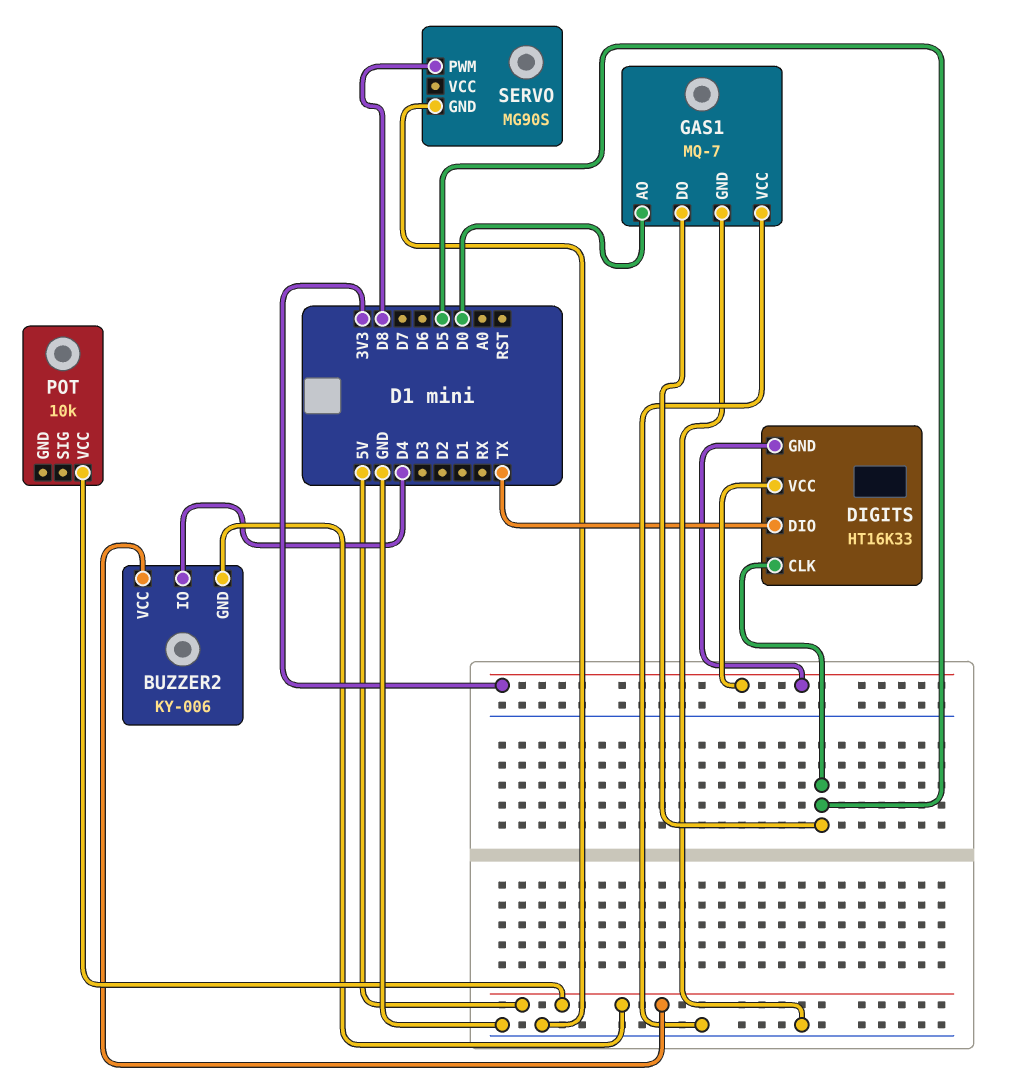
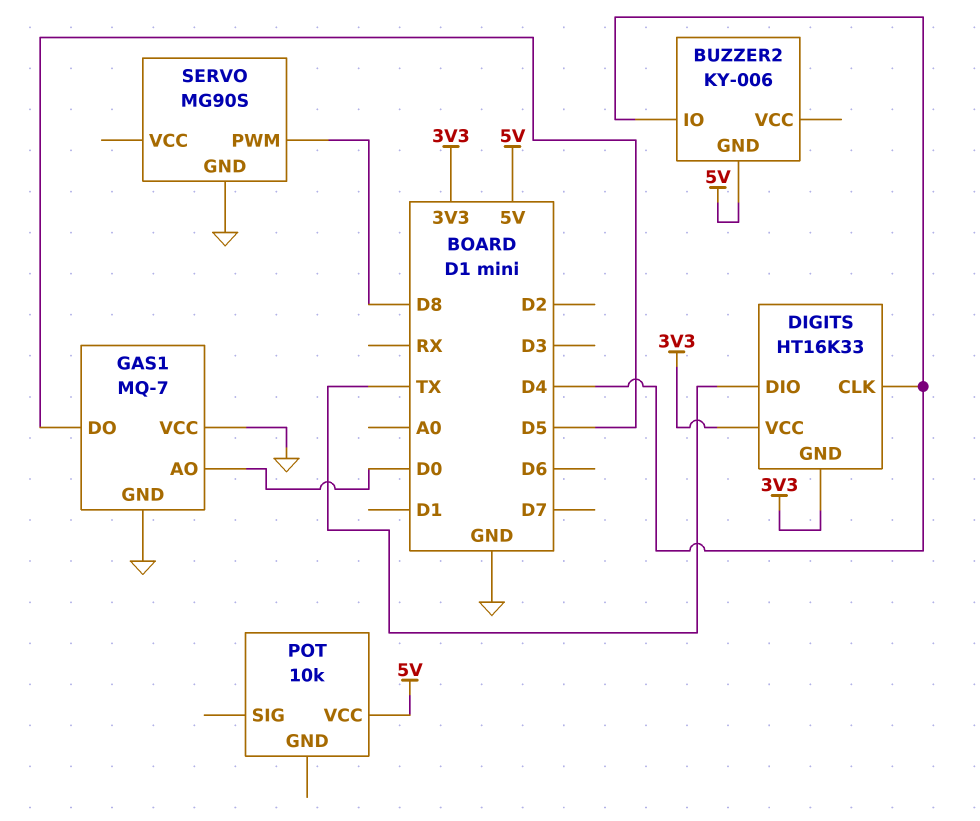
BUZZER2 pin VCC: 5V -> none
DIGITS pin CLK: D5 -> D4

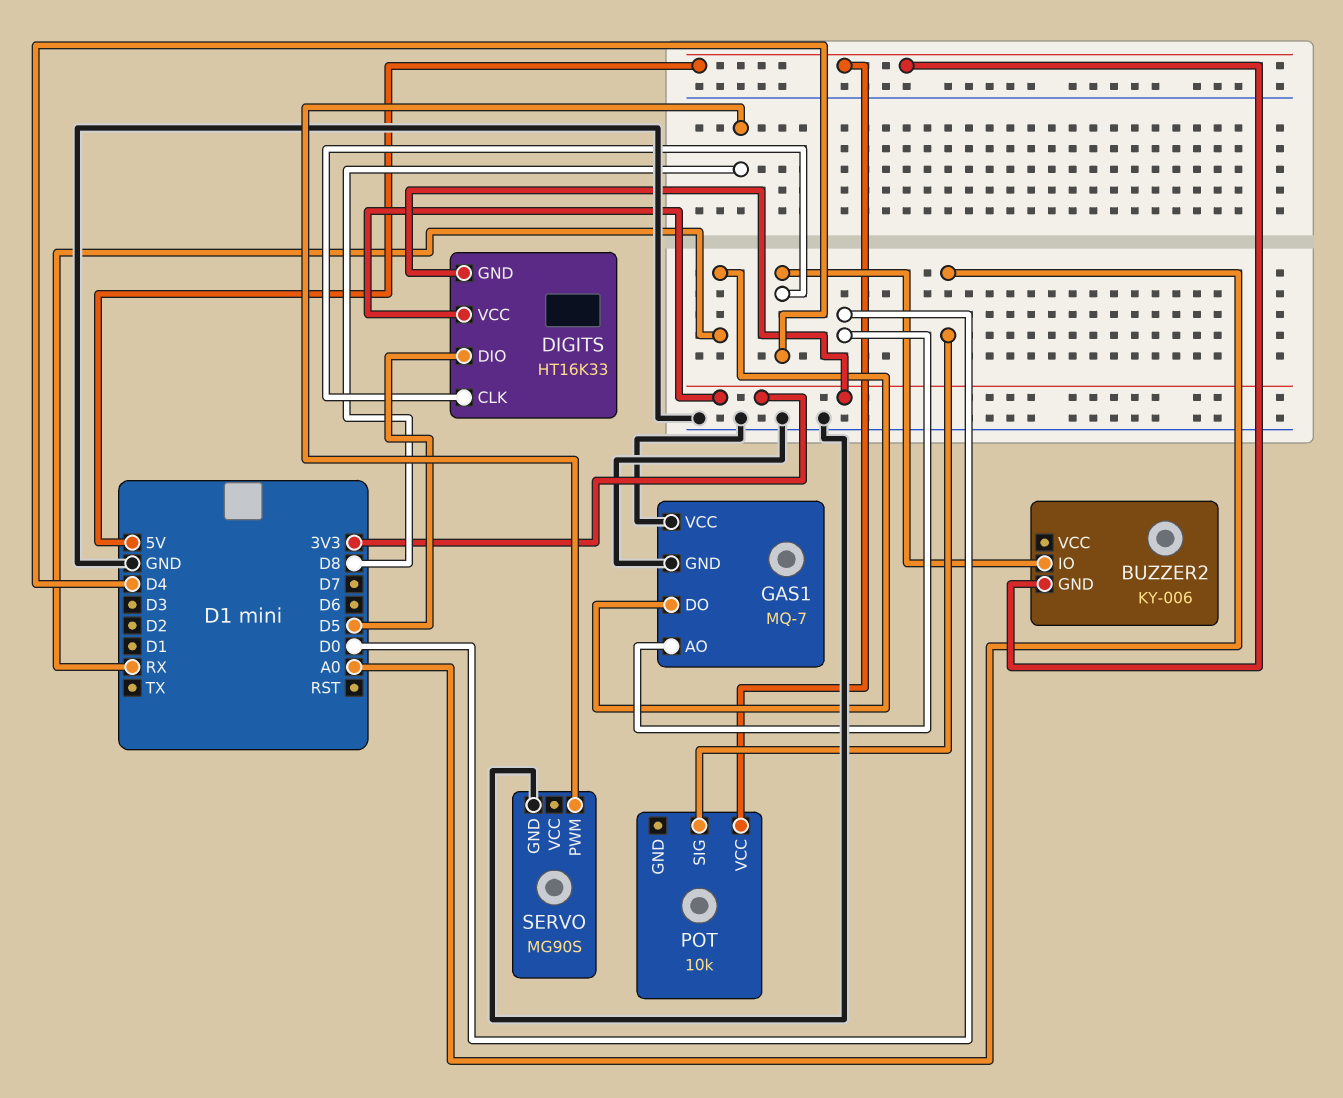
DIGITS pin DIO: TX -> D5
GAS1 pin DO: D5 -> RX
POT pin SIG: none -> A0

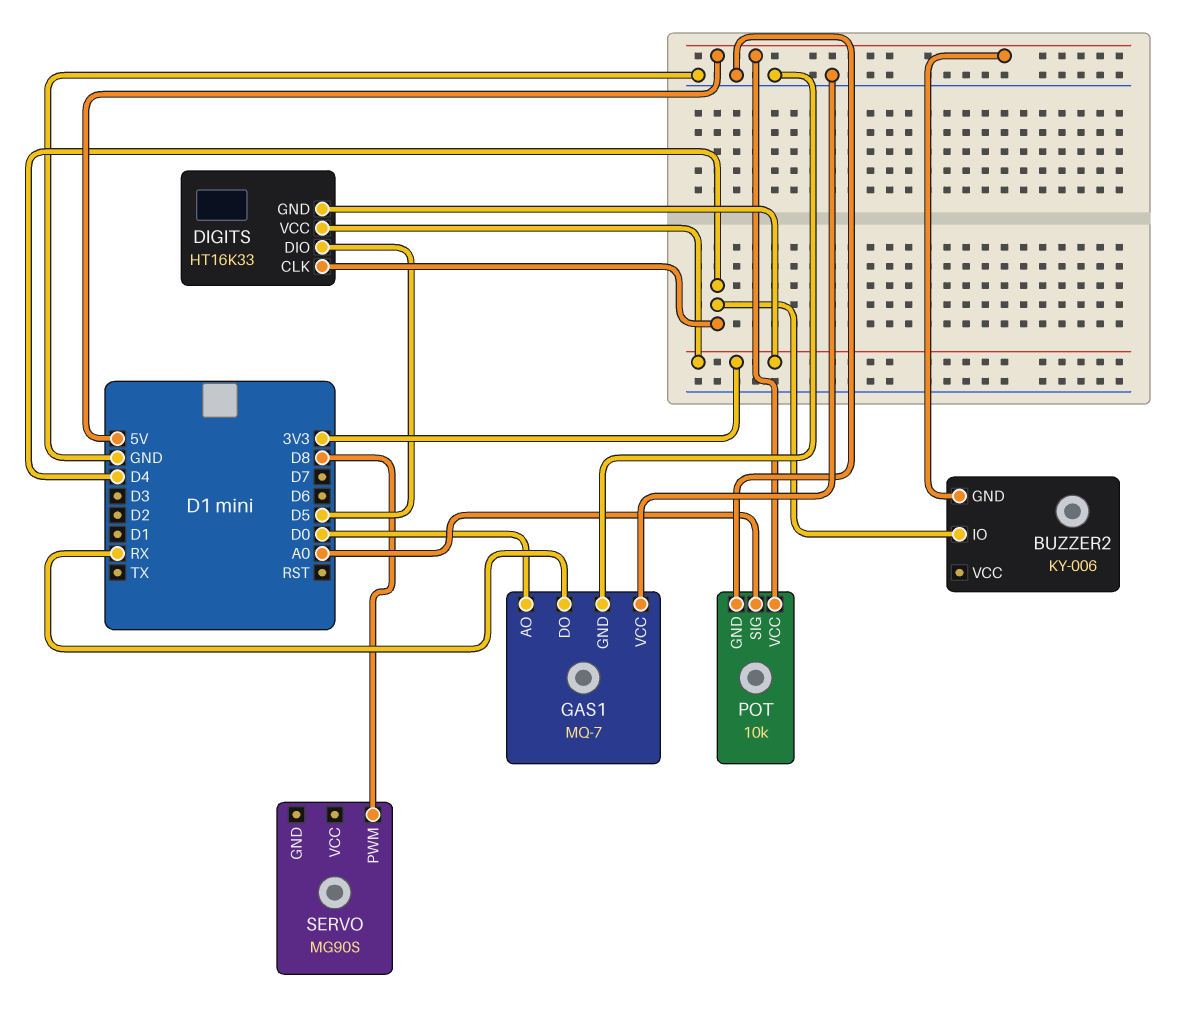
POT pin GND: none -> GND
SERVO pin GND: GND -> none

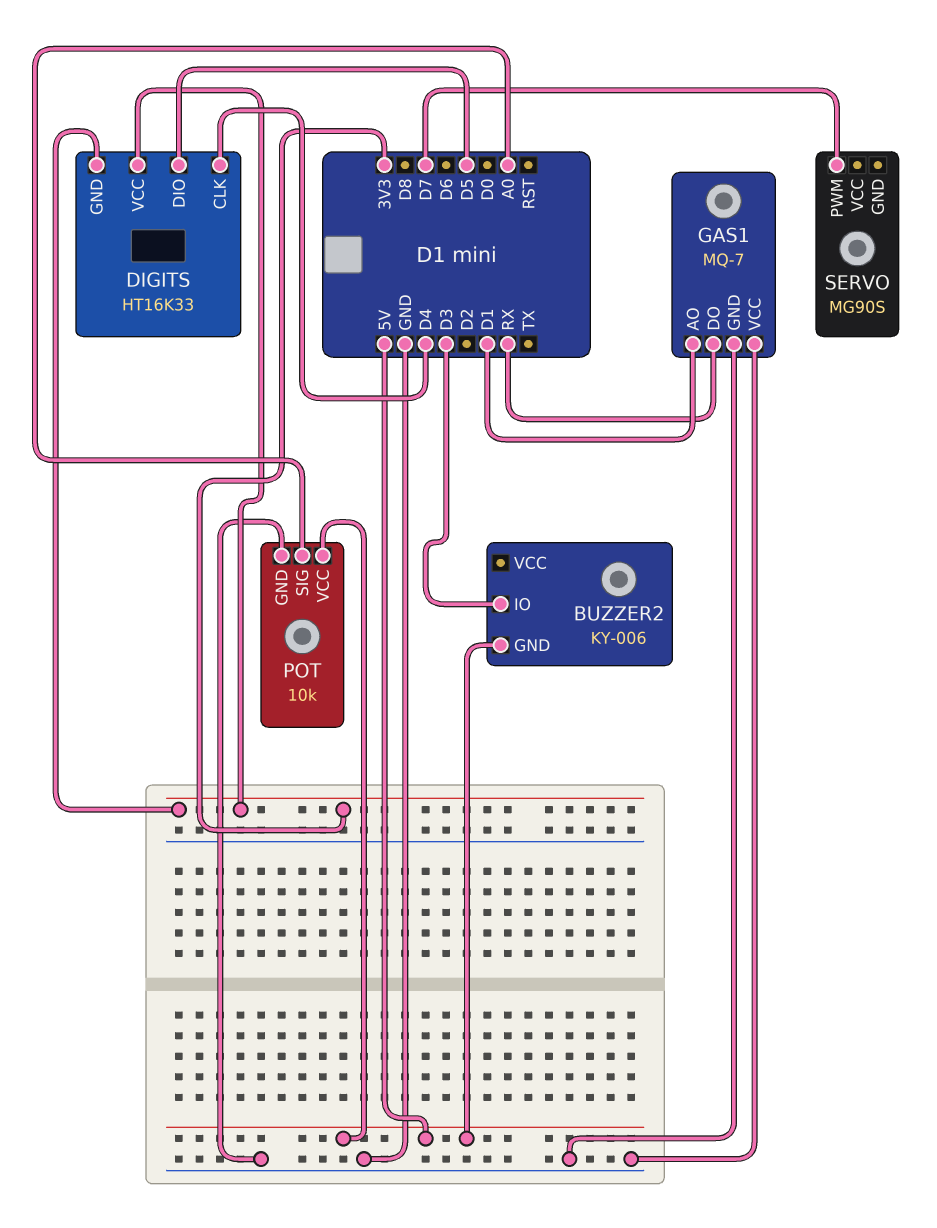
BUZZER2 pin IO: D4 -> D3
GAS1 pin AO: D0 -> D1
SERVO pin PWM: D8 -> D7

